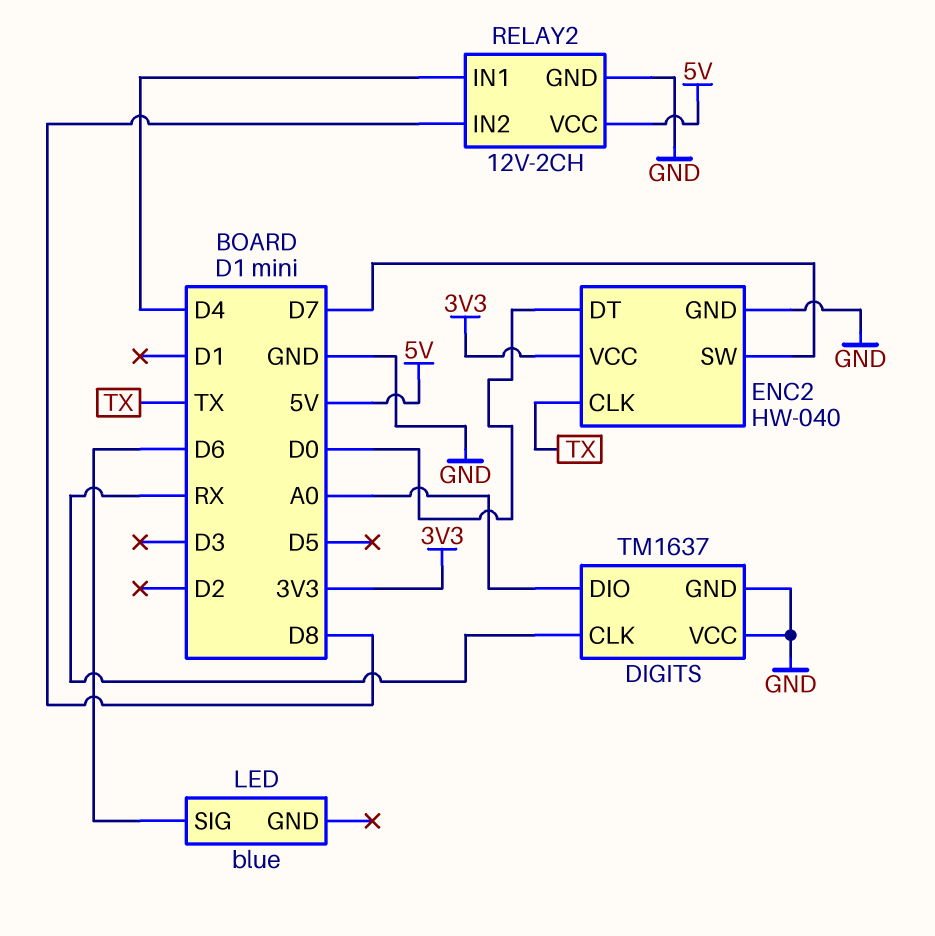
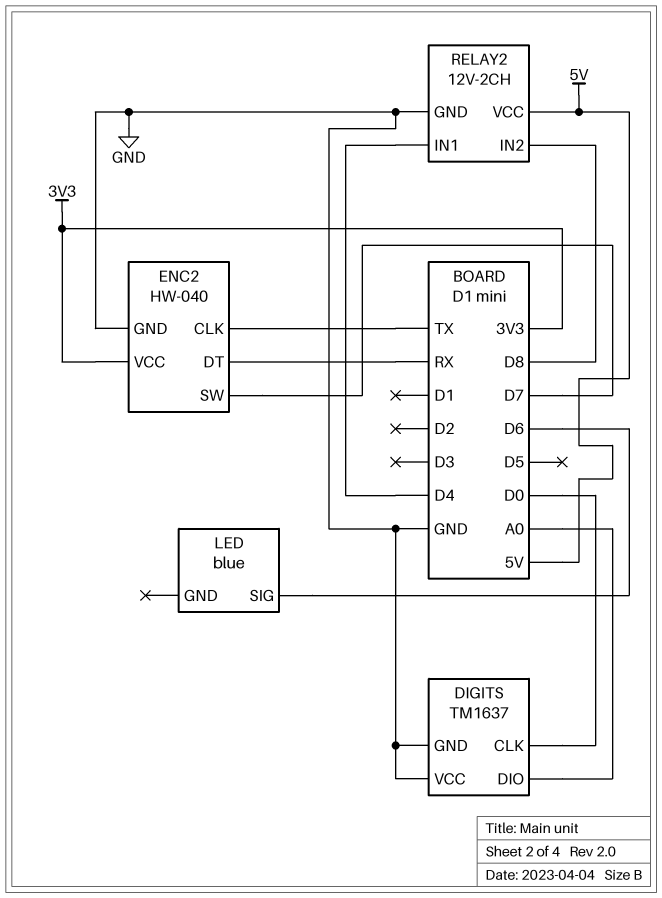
DIGITS pin CLK: RX -> D0
ENC2 pin DT: D0 -> RX

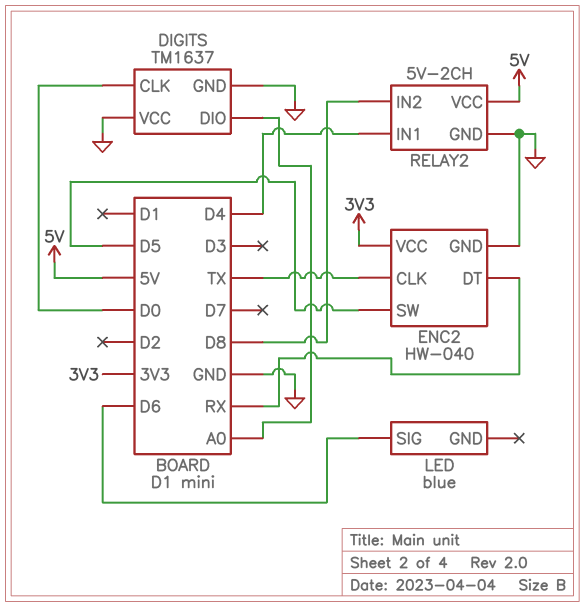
ENC2 pin SW: D7 -> D5
RELAY2: 12V-2CH -> 5V-2CH

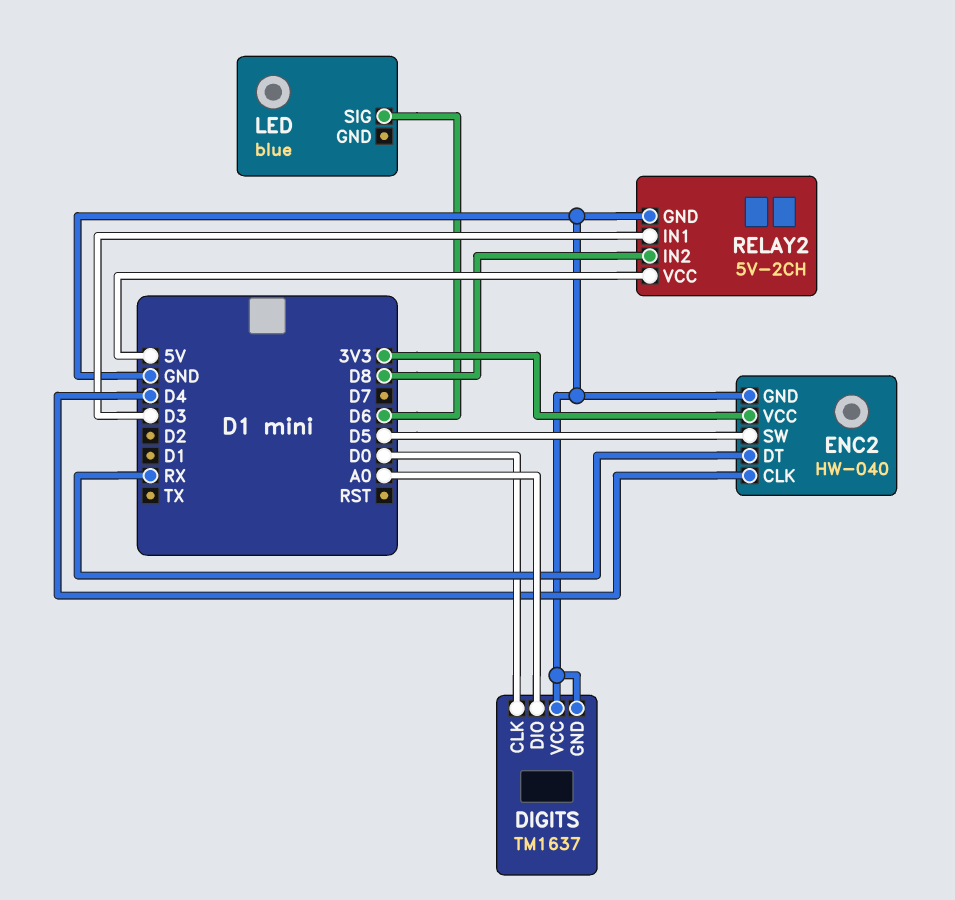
ENC2 pin CLK: TX -> D4
RELAY2 pin IN1: D4 -> D3

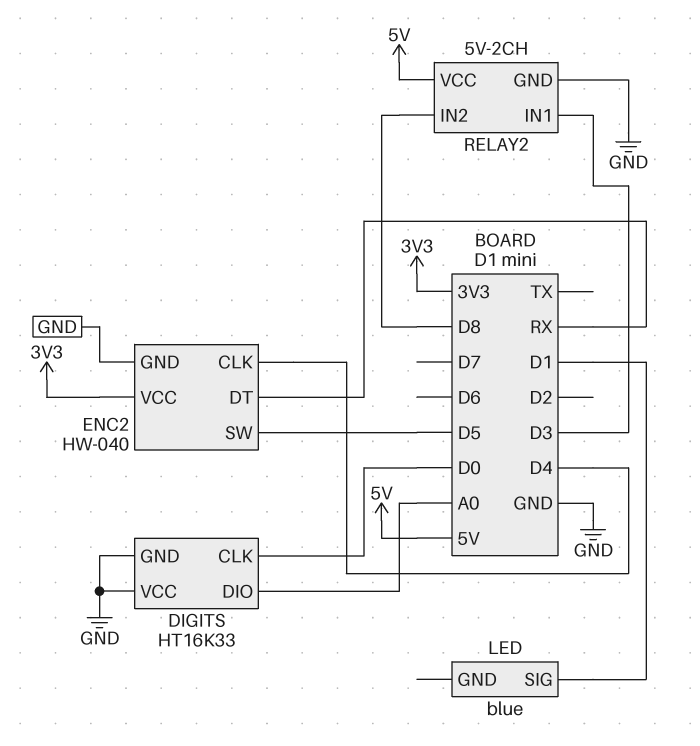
DIGITS: TM1637 -> HT16K33
LED pin SIG: D6 -> D1

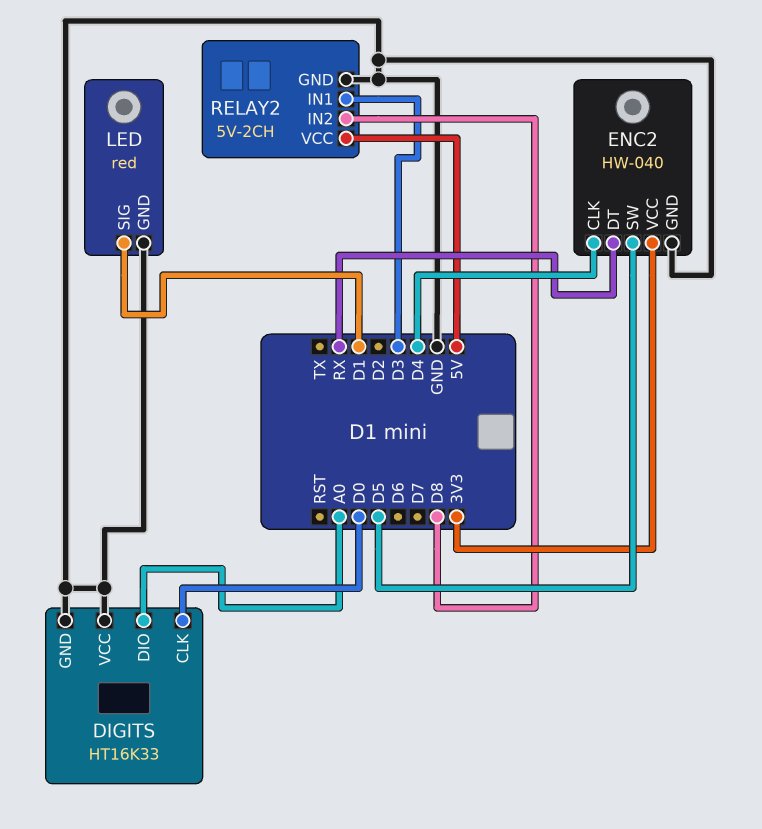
LED: blue -> red
LED pin GND: none -> GND

